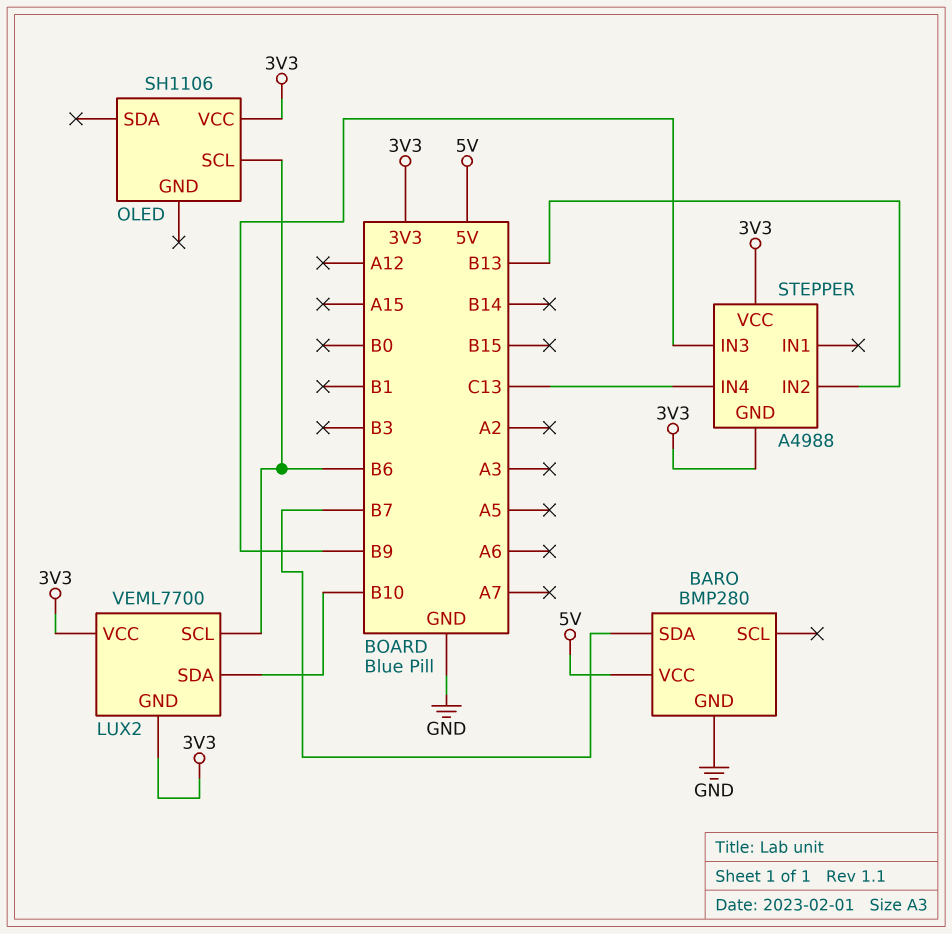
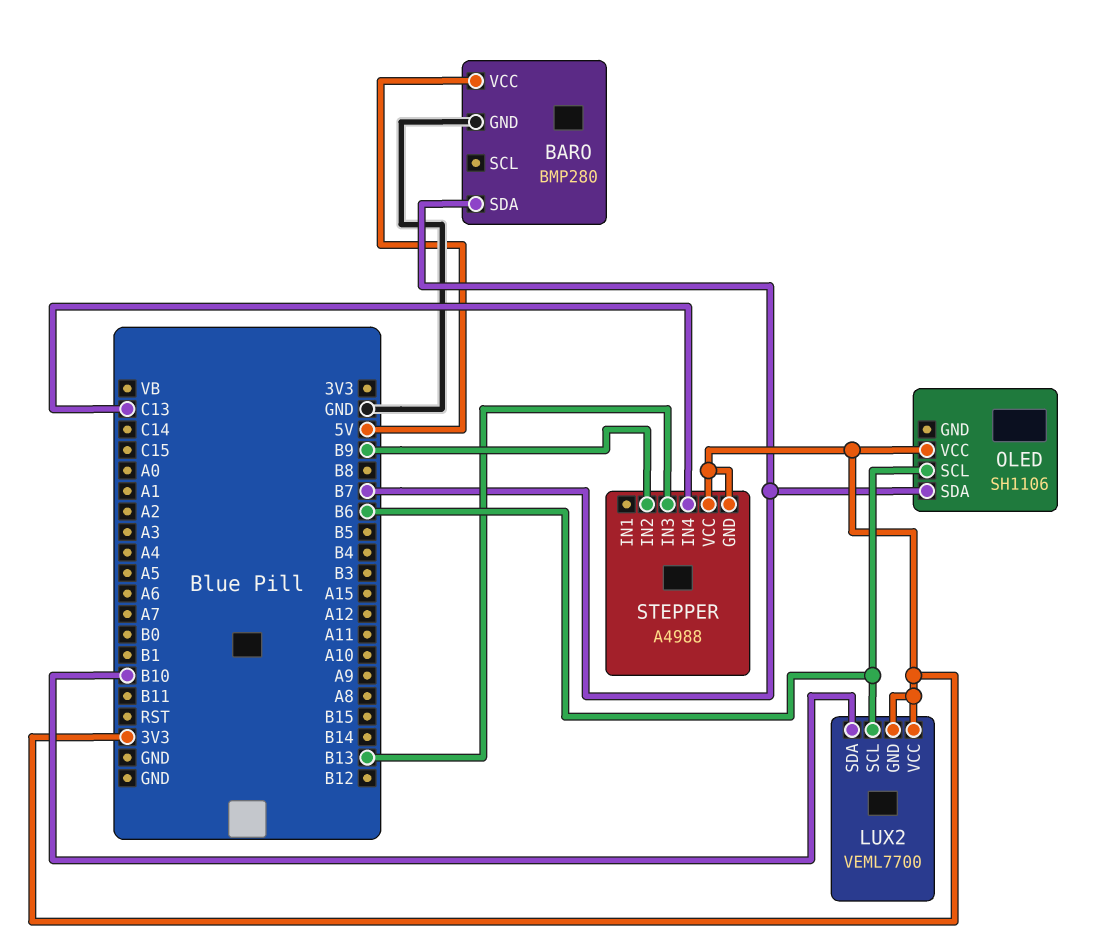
OLED pin SDA: none -> B7
STEPPER pin IN2: B13 -> B9
STEPPER pin IN3: B9 -> B13

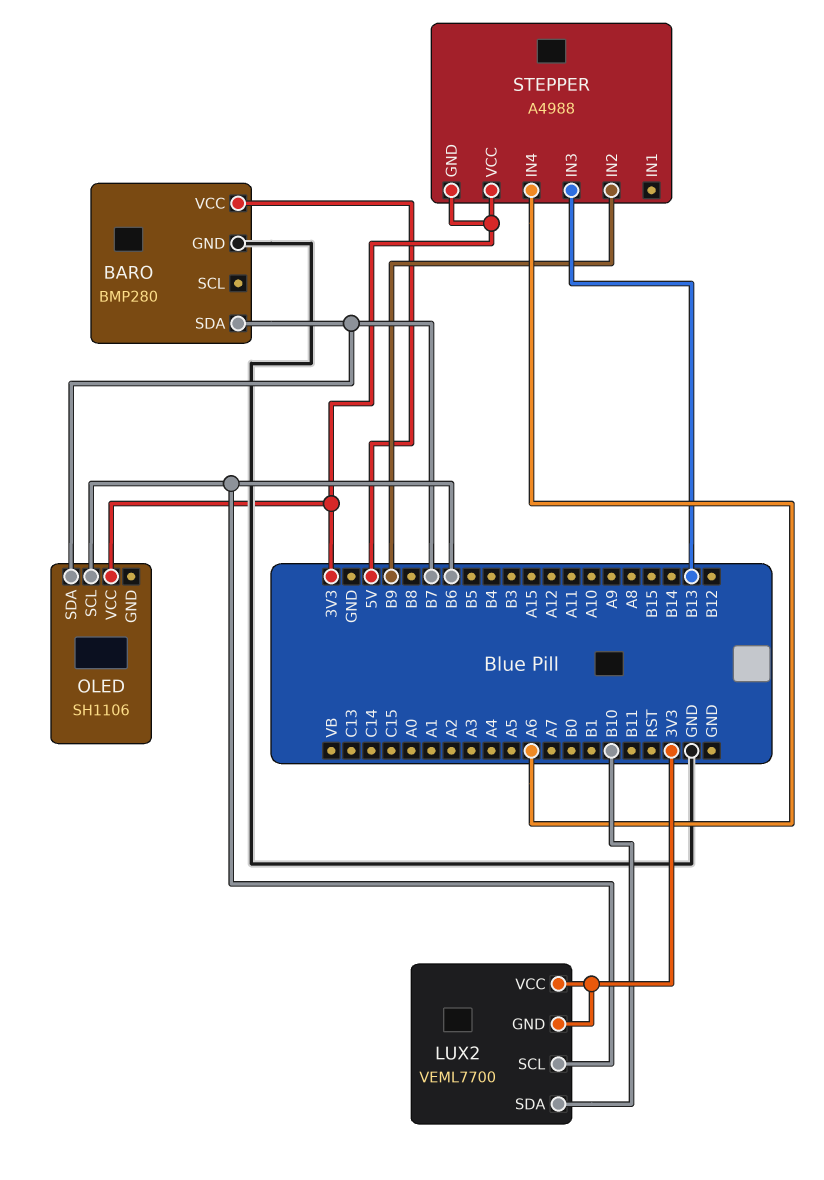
STEPPER pin IN4: C13 -> A6

